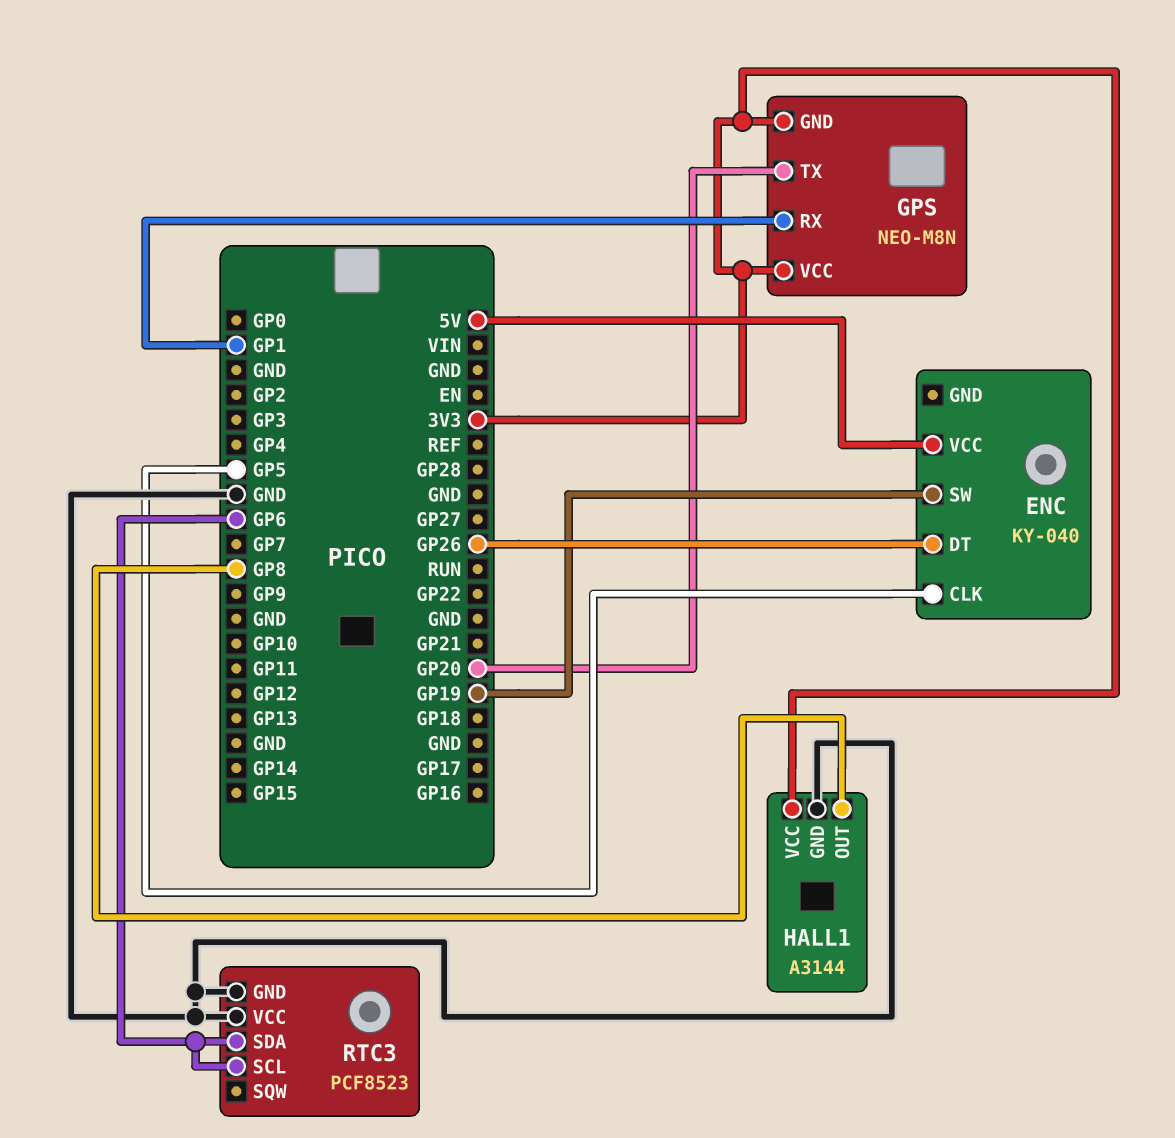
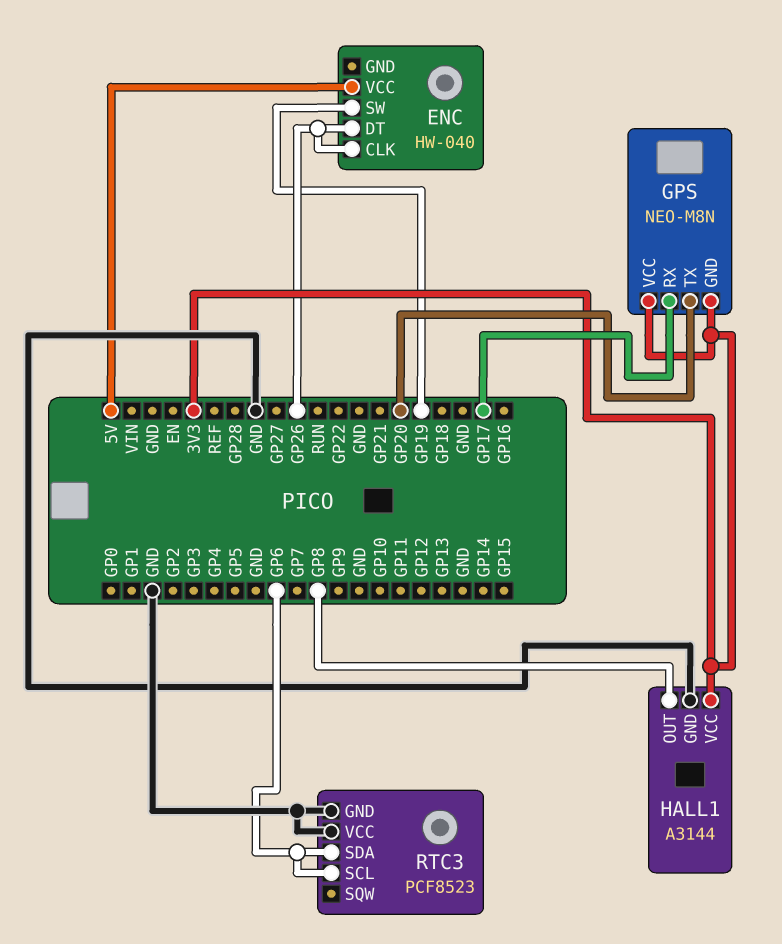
ENC: KY-040 -> HW-040
ENC pin CLK: GP5 -> GP26
GPS pin RX: GP1 -> GP17

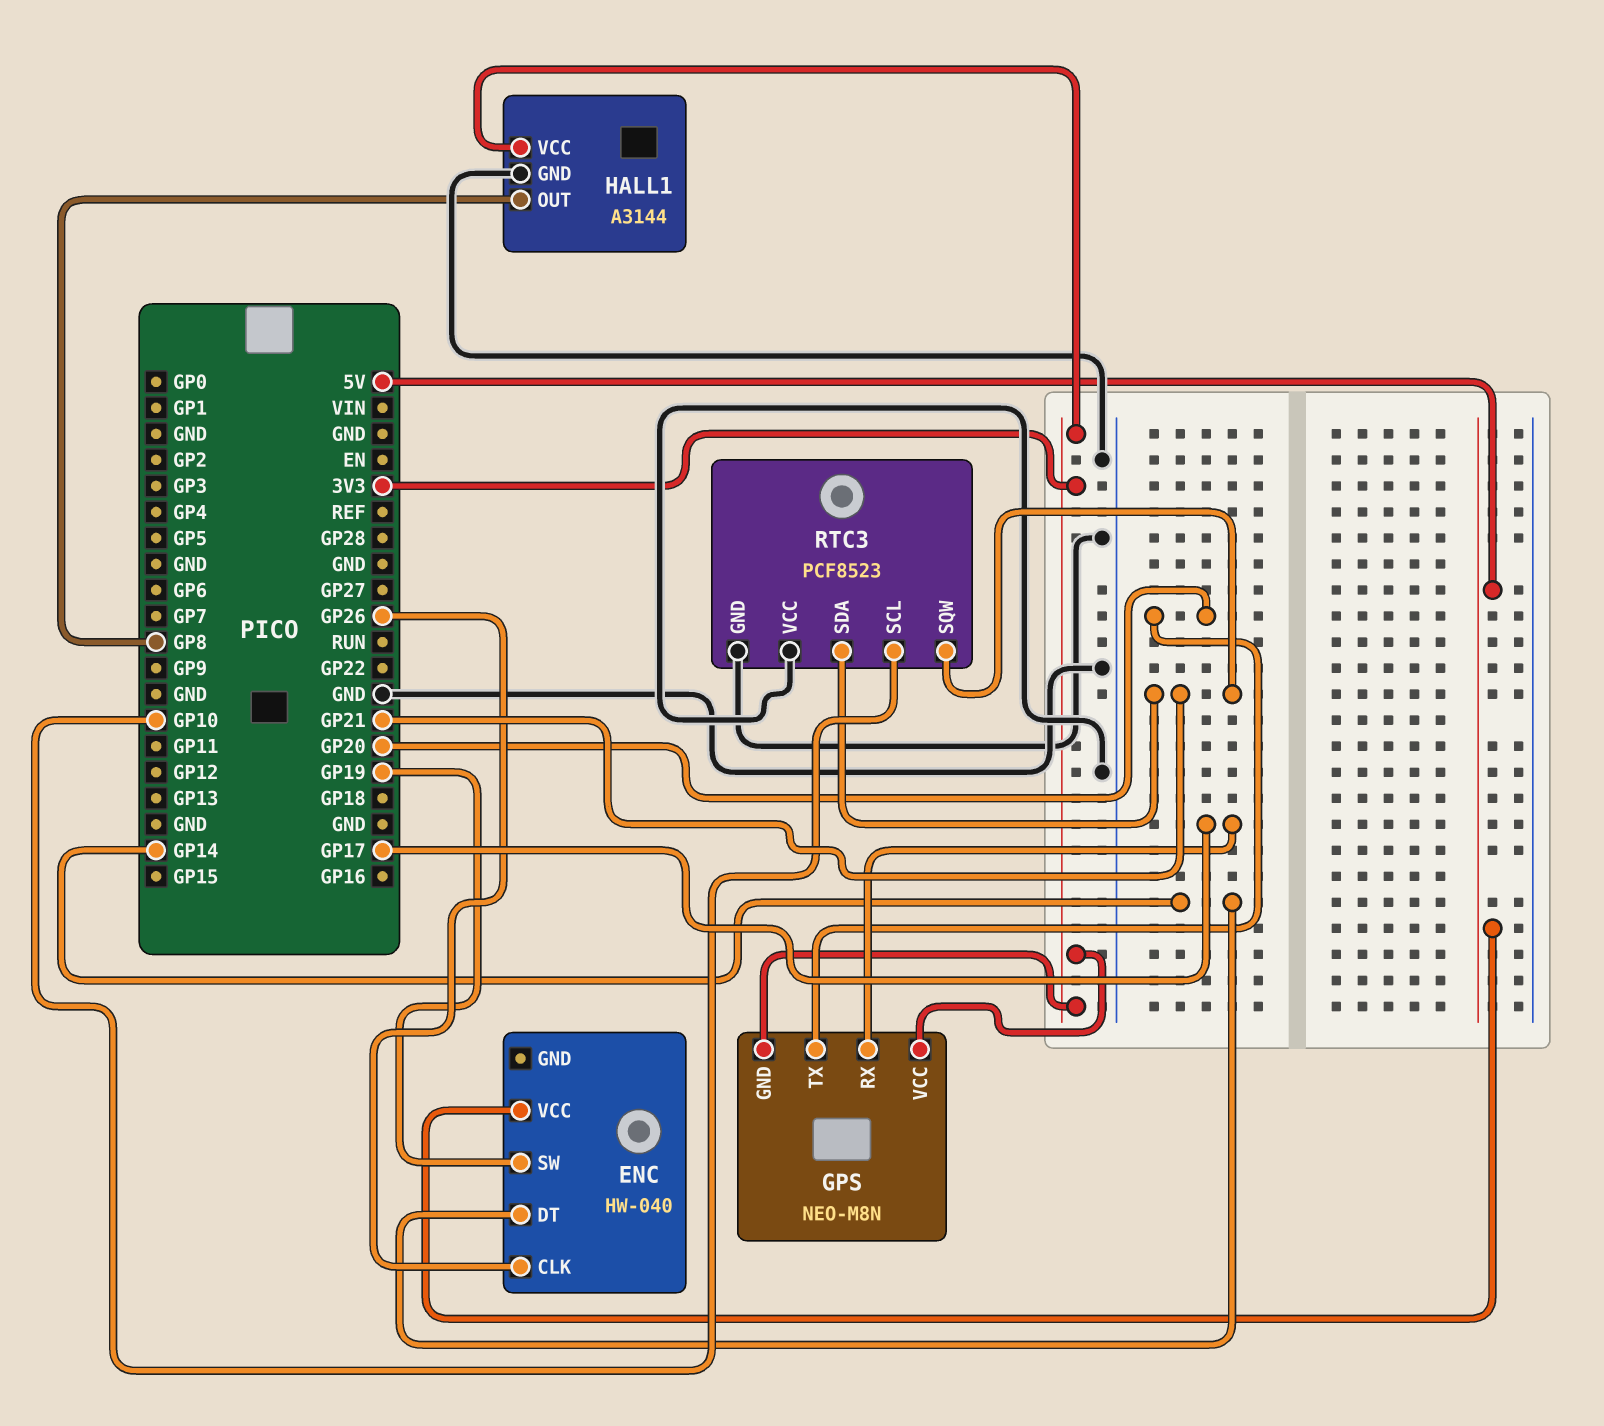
ENC pin DT: GP26 -> GP14
RTC3 pin SCL: GP6 -> GP10
RTC3 pin SDA: GP6 -> GP21
RTC3 pin SQW: none -> GP21

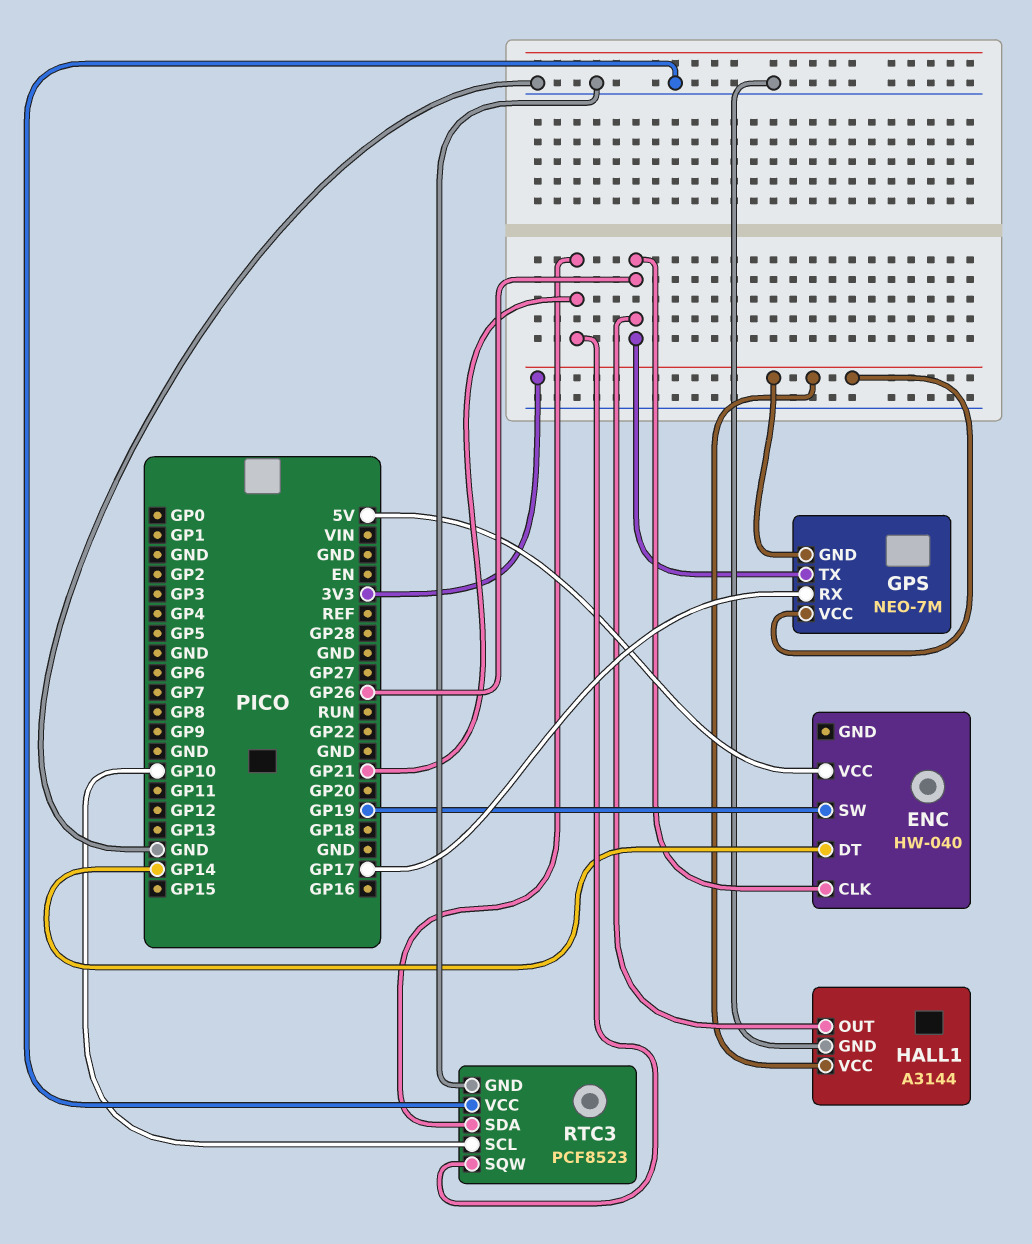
GPS: NEO-M8N -> NEO-7M
GPS pin TX: GP20 -> GP26
HALL1 pin OUT: GP8 -> GP26

